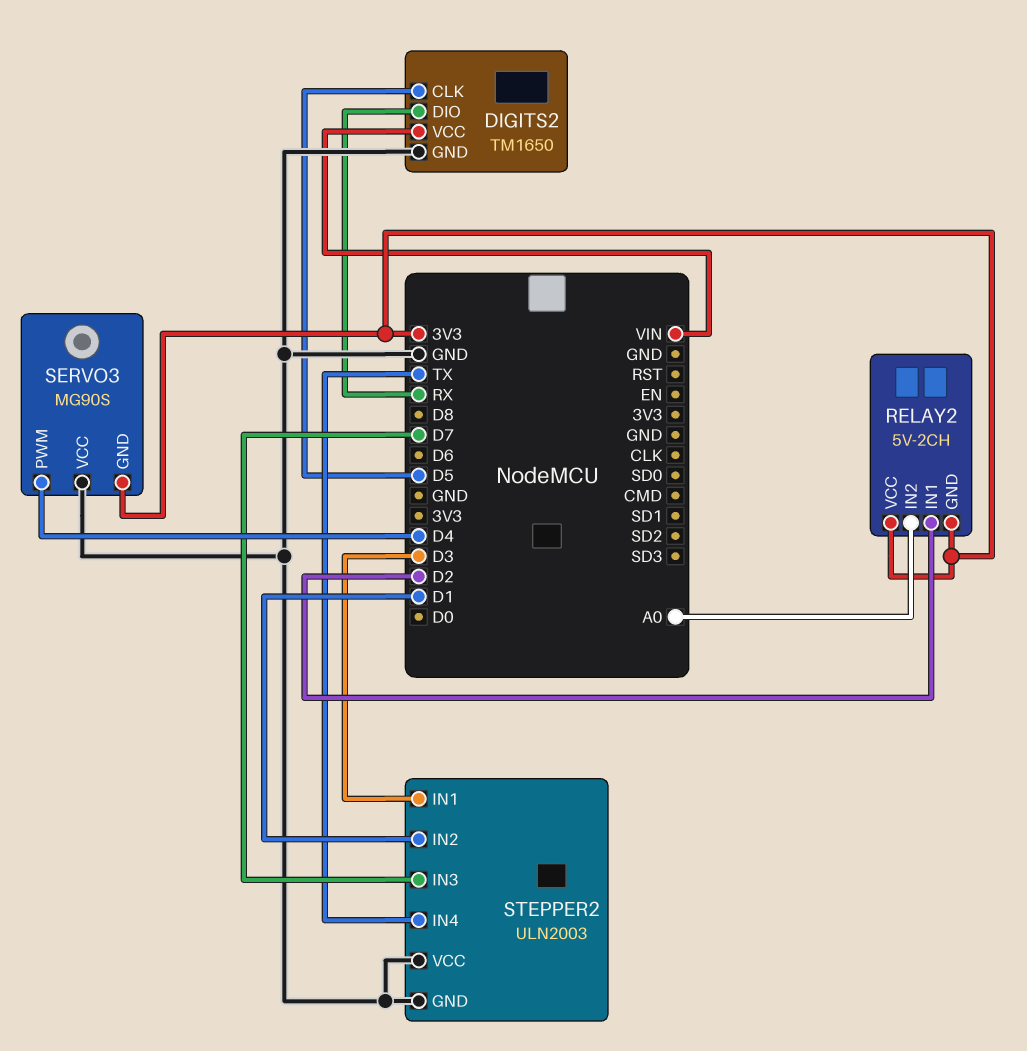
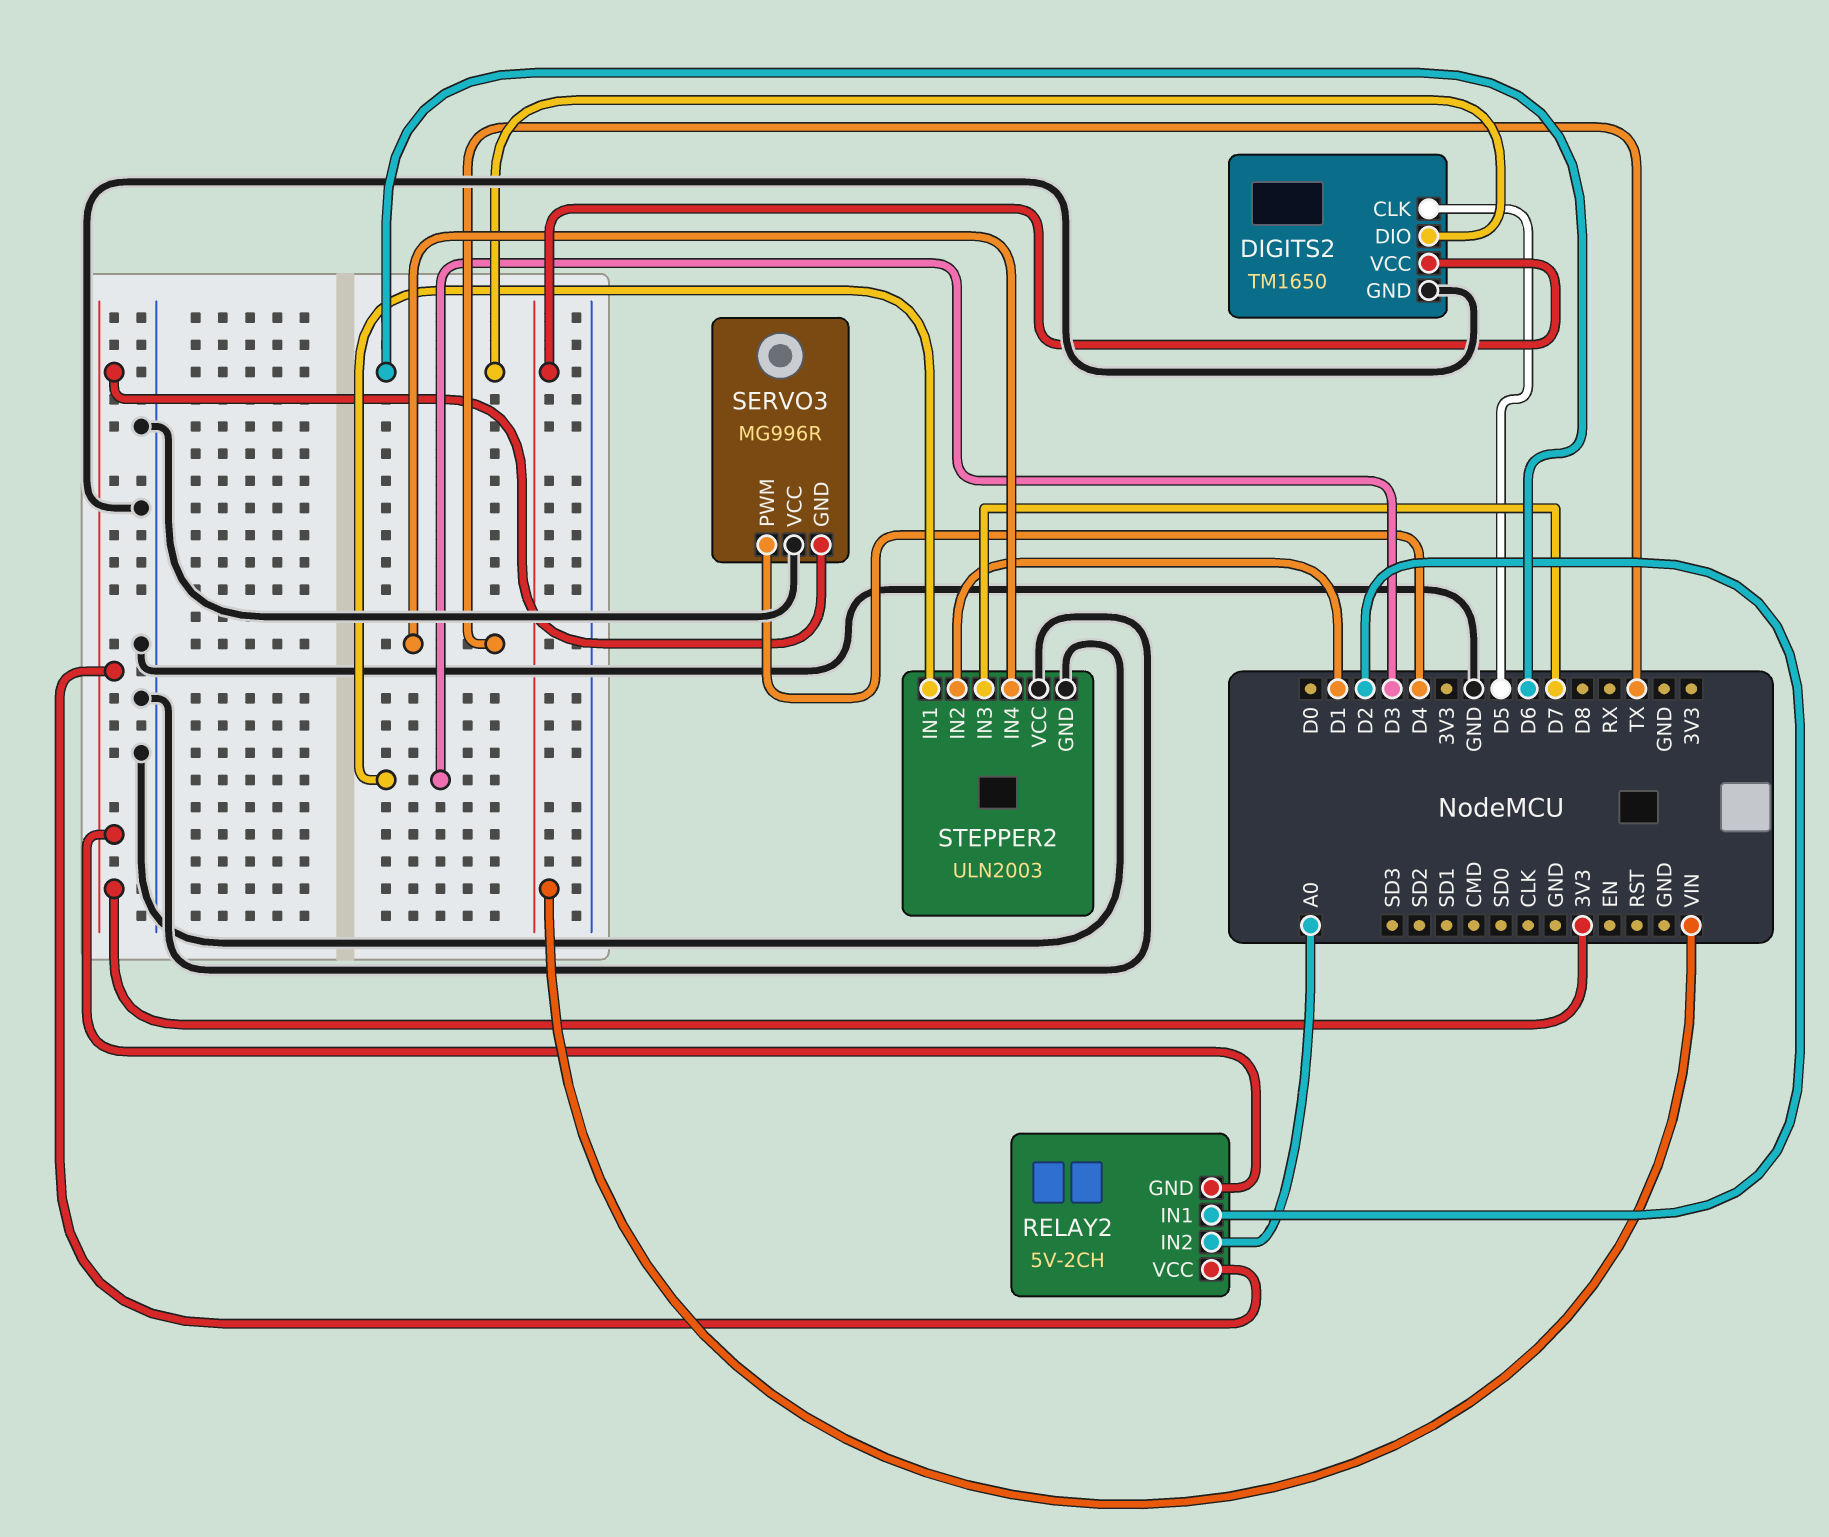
DIGITS2 pin DIO: RX -> D6
SERVO3: MG90S -> MG996R

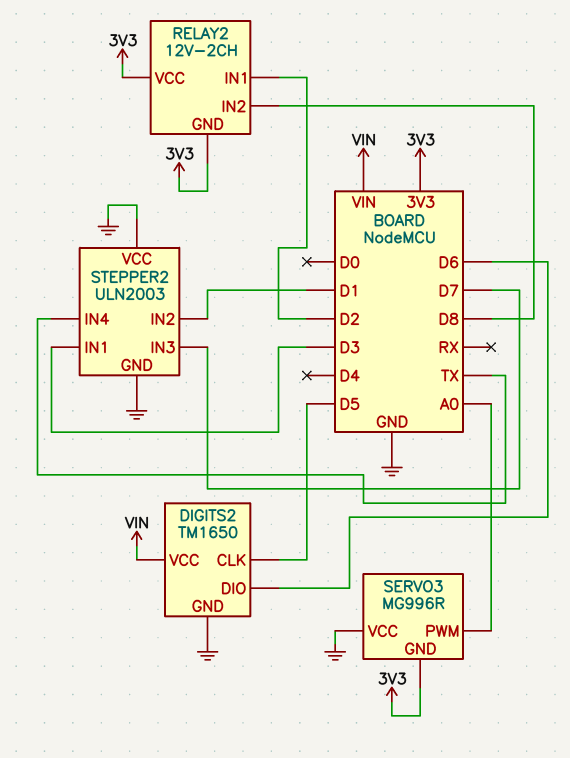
RELAY2: 5V-2CH -> 12V-2CH
RELAY2 pin IN2: A0 -> D8
SERVO3 pin PWM: D4 -> A0

